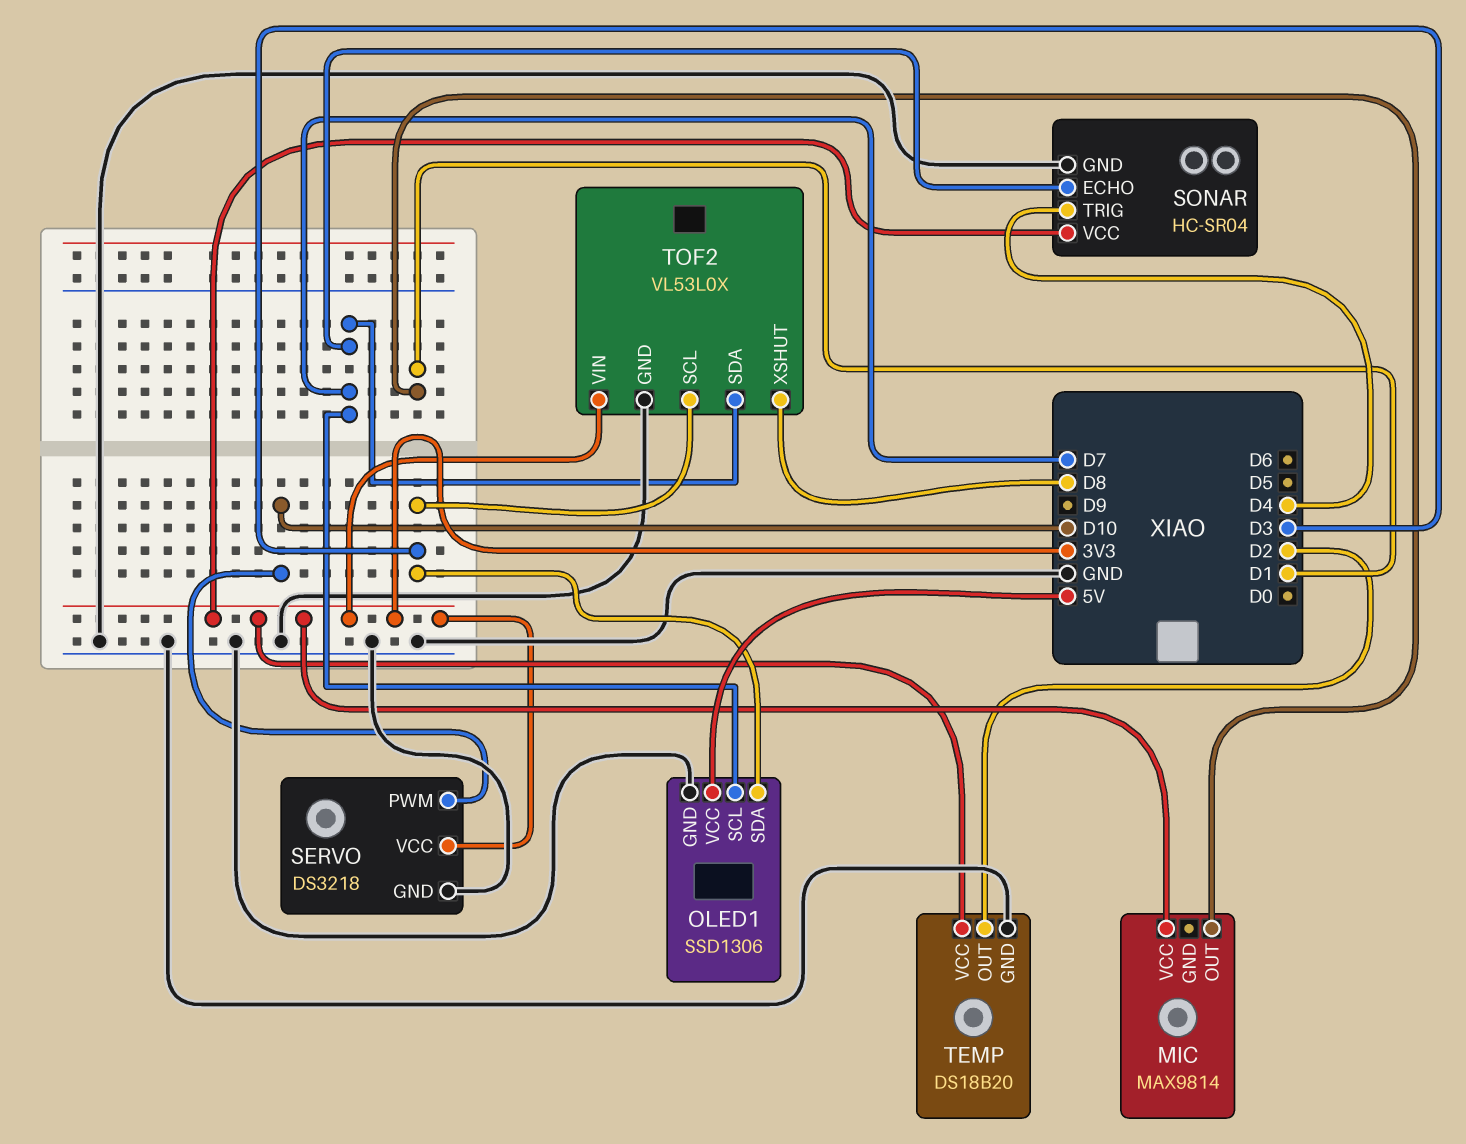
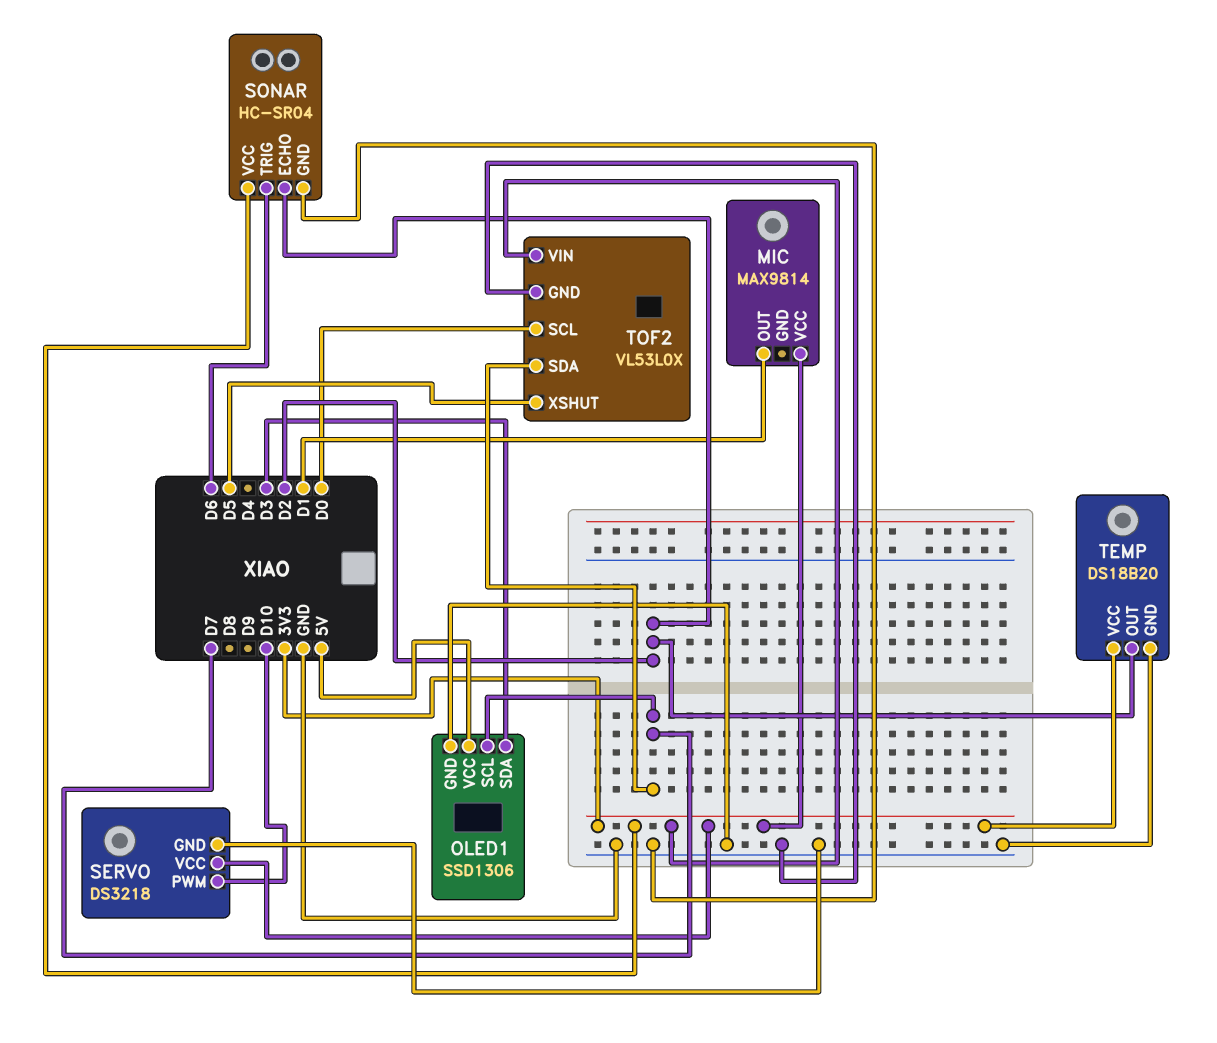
SONAR pin ECHO: D7 -> D2
SONAR pin TRIG: D4 -> D6
TOF2 pin SCL: D3 -> D0
TOF2 pin XSHUT: D8 -> D5

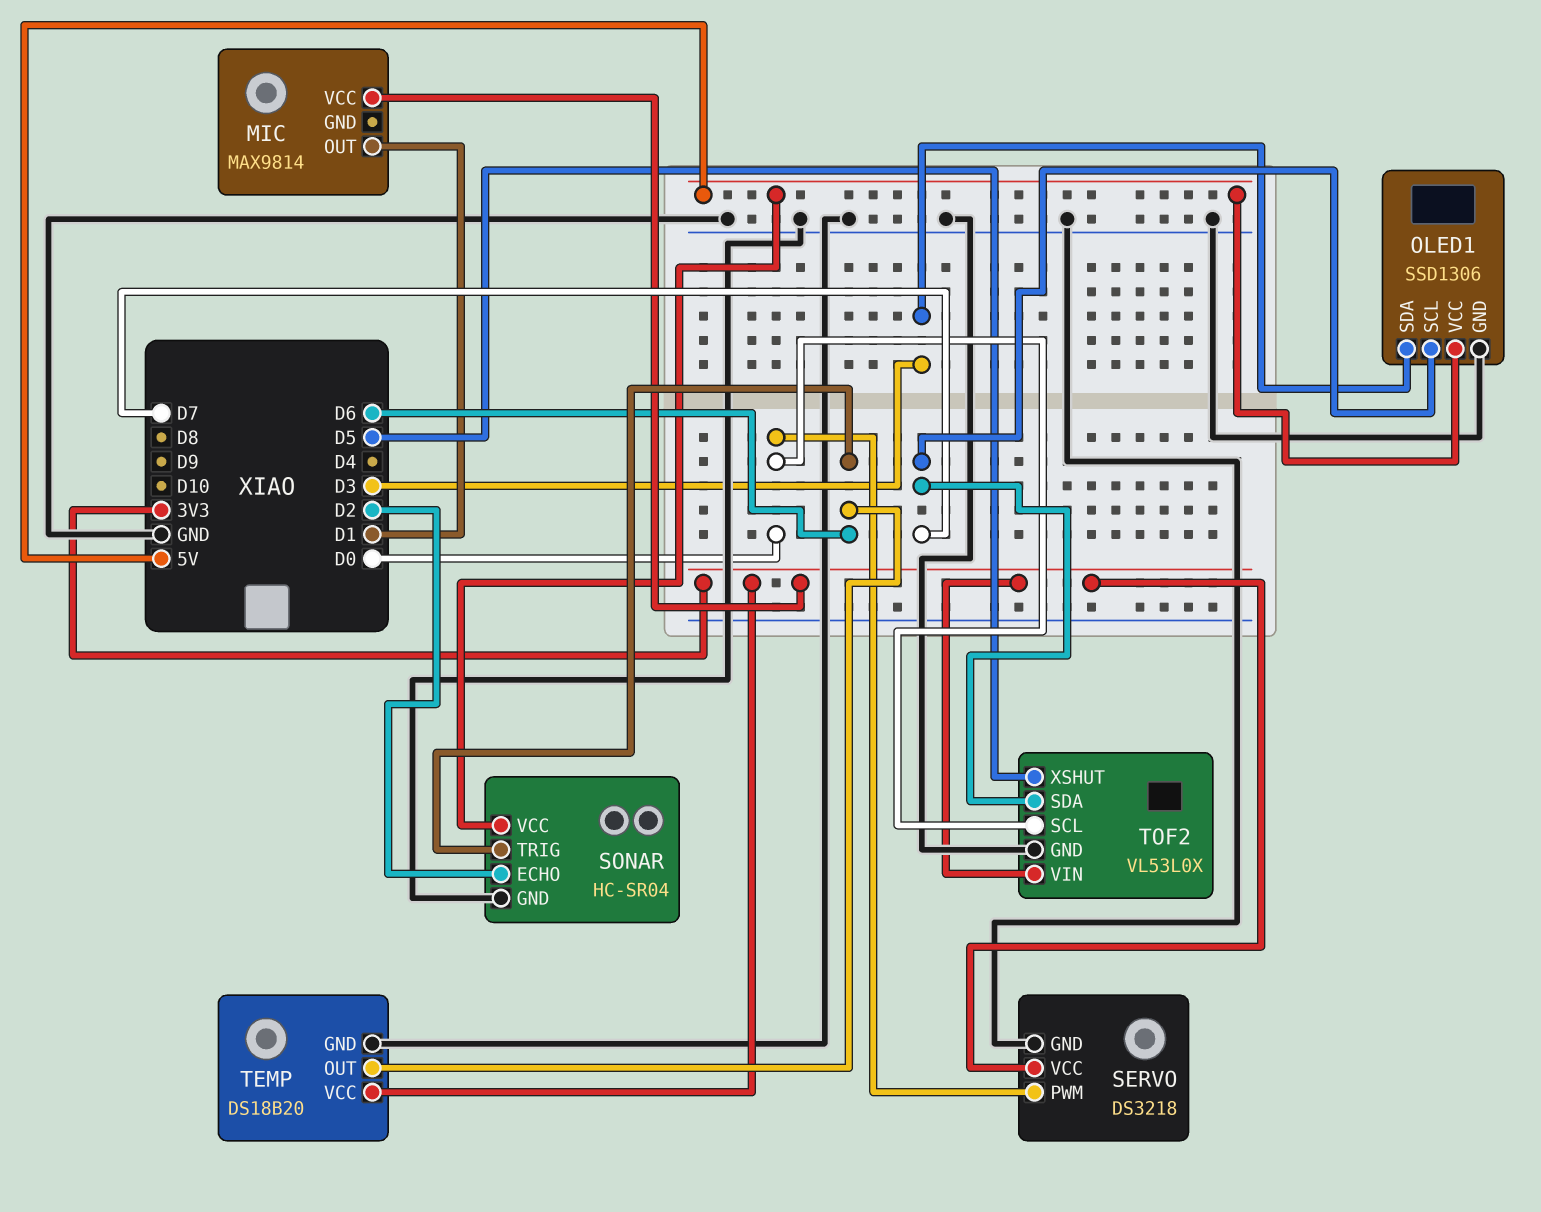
SERVO pin PWM: D10 -> D0
SONAR pin VCC: 3V3 -> 5V
TEMP pin OUT: D2 -> D6

